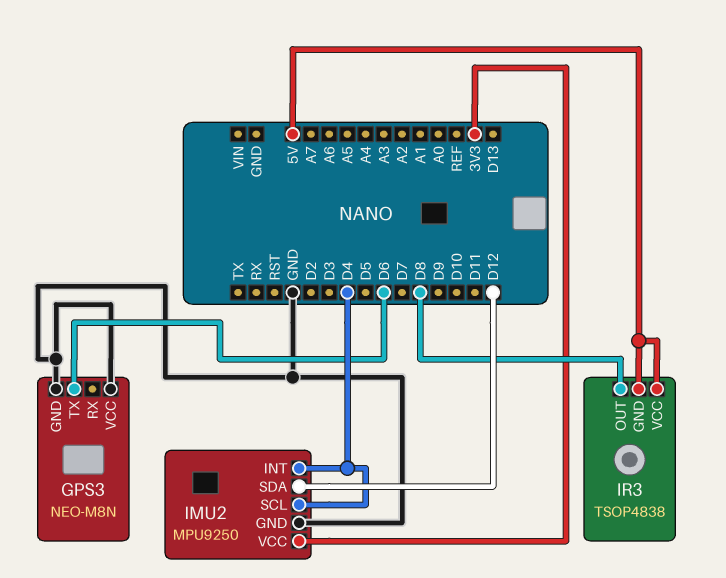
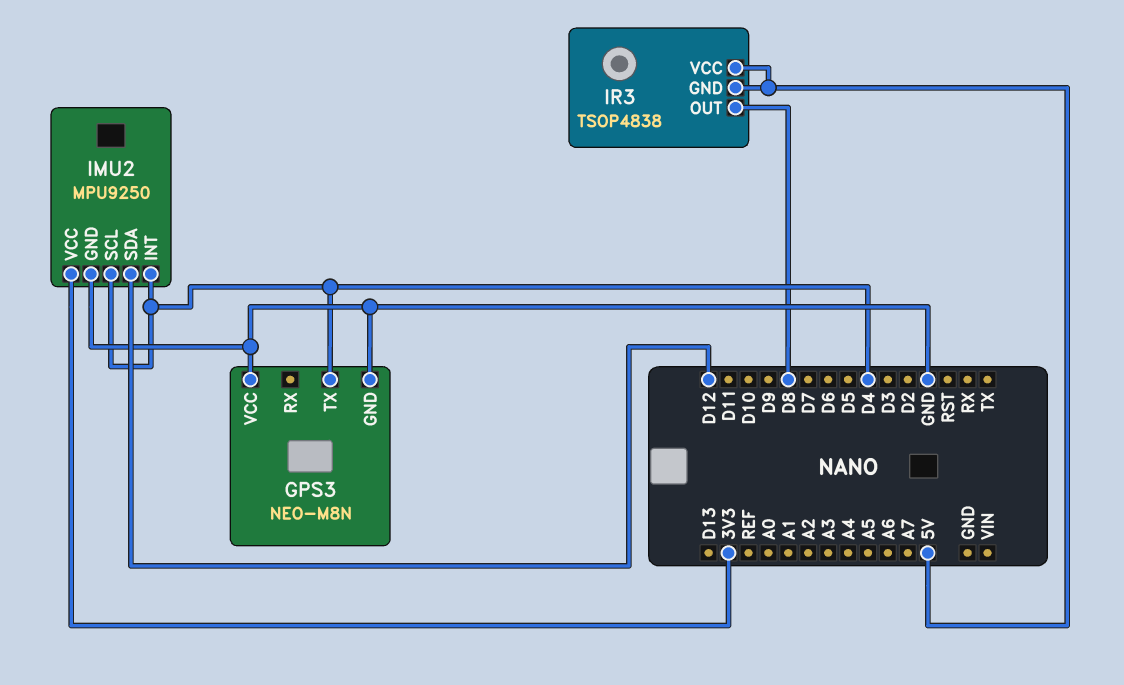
GPS3 pin TX: D6 -> D4

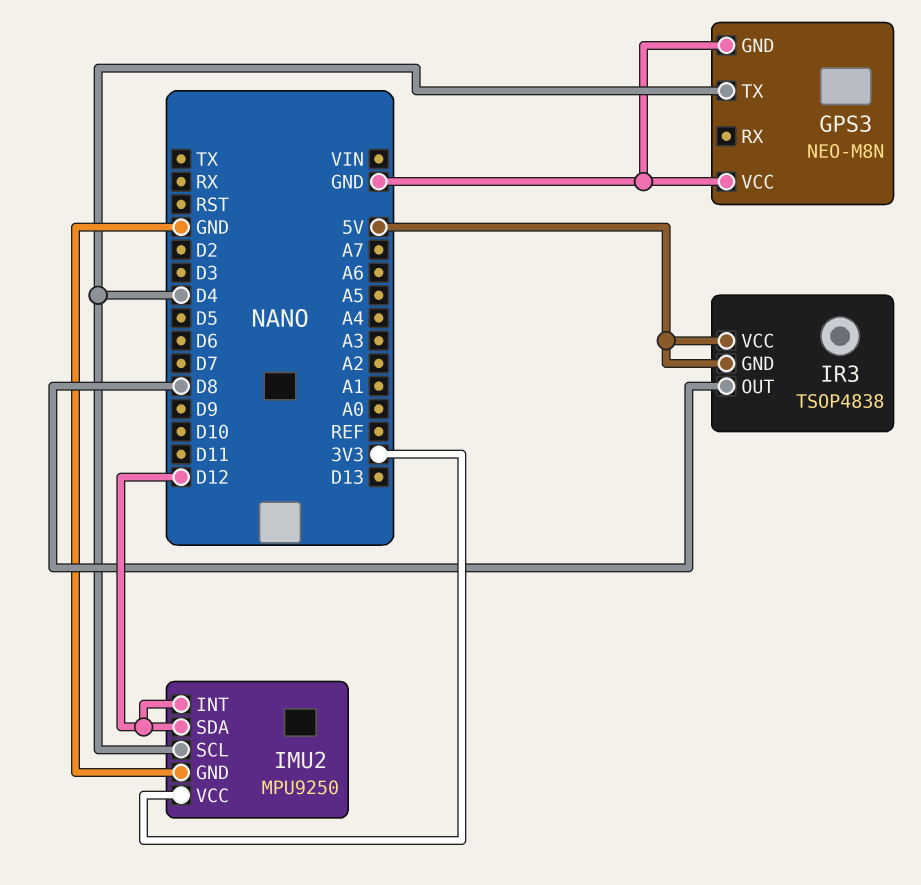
IMU2 pin INT: D4 -> D12

